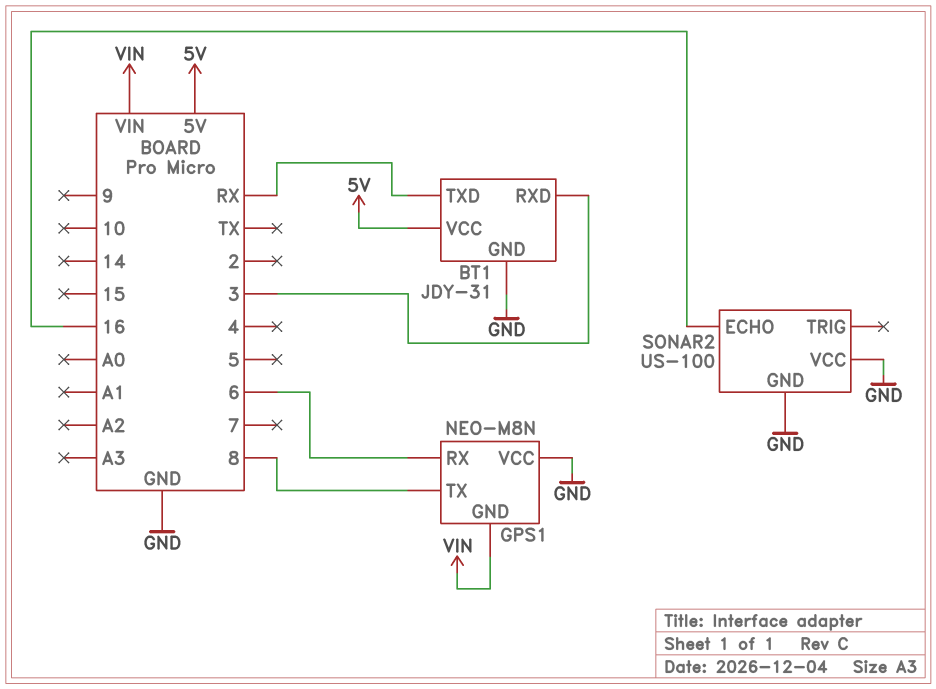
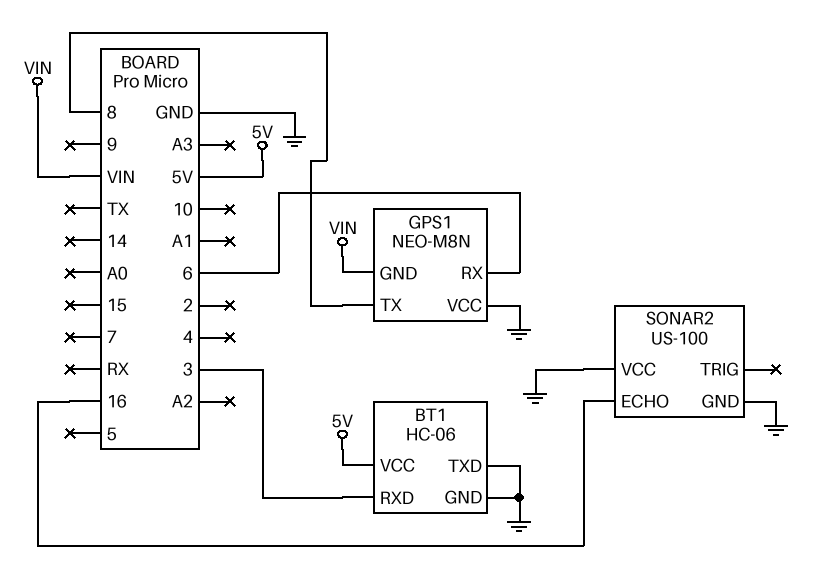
BT1: JDY-31 -> HC-06
BT1 pin TXD: RX -> GND

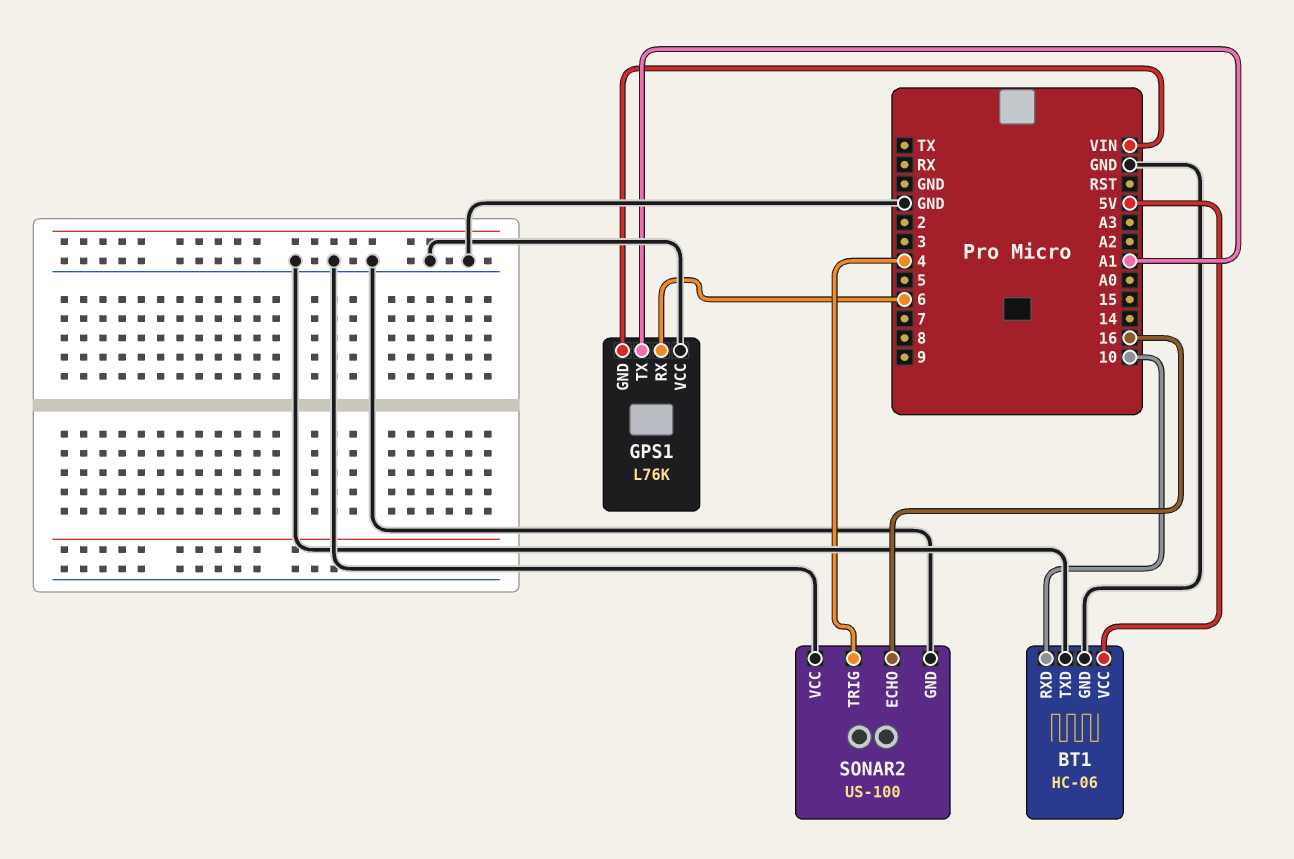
BT1 pin RXD: 3 -> 10
GPS1: NEO-M8N -> L76K
GPS1 pin TX: 8 -> A1
SONAR2 pin TRIG: none -> 4

